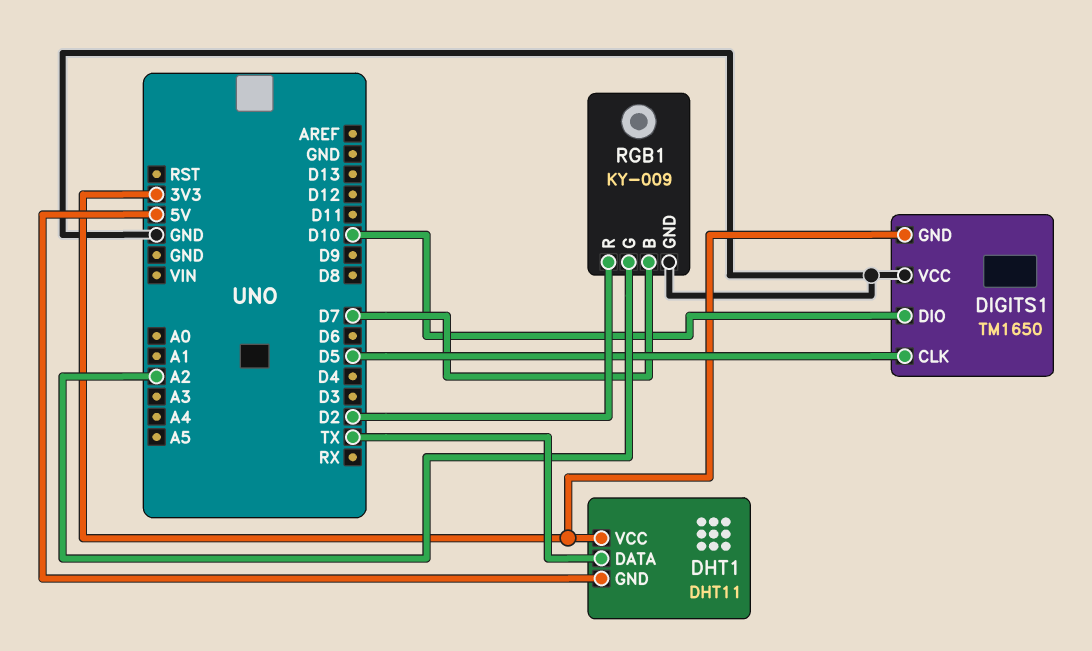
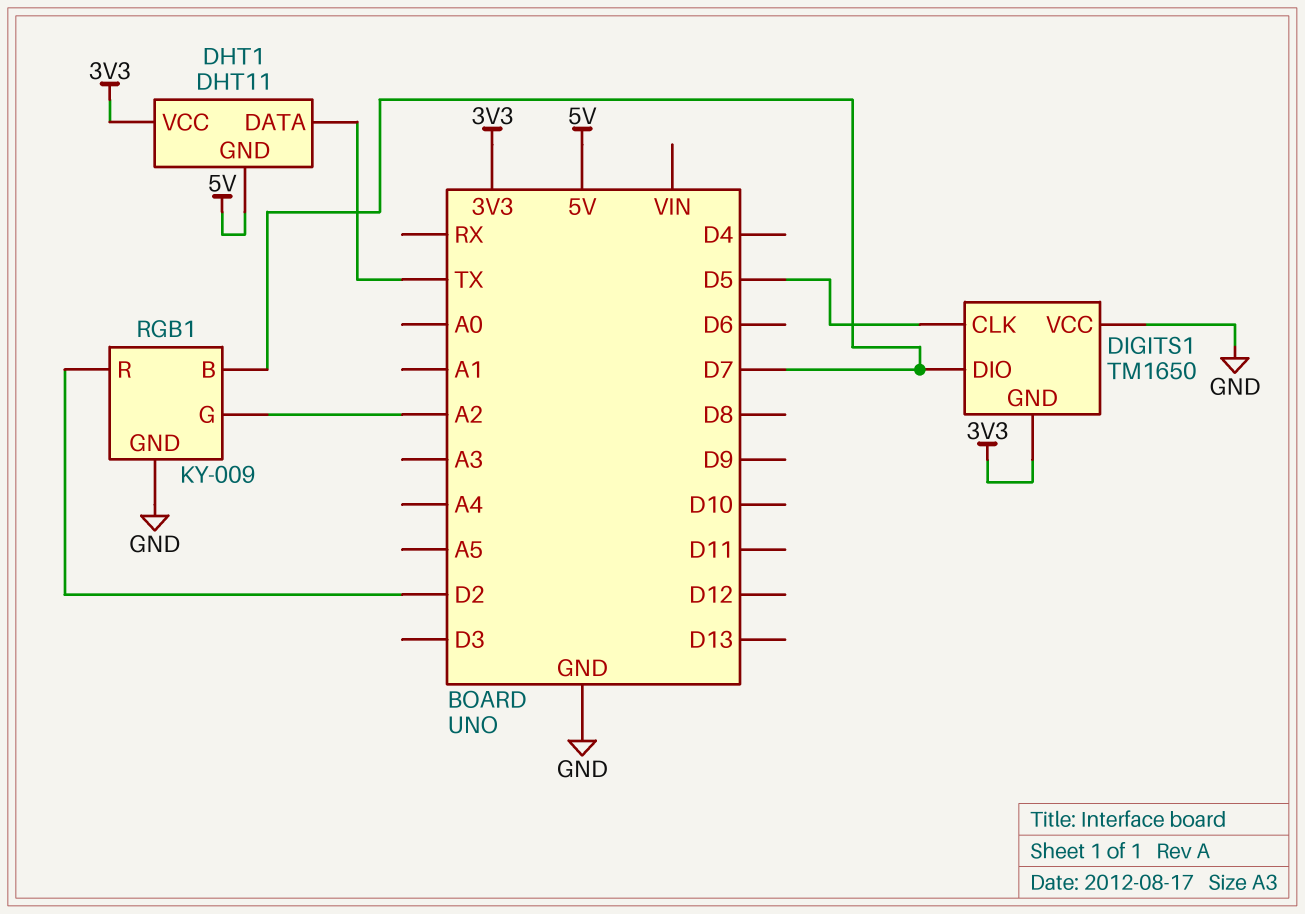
DIGITS1 pin DIO: D10 -> D7

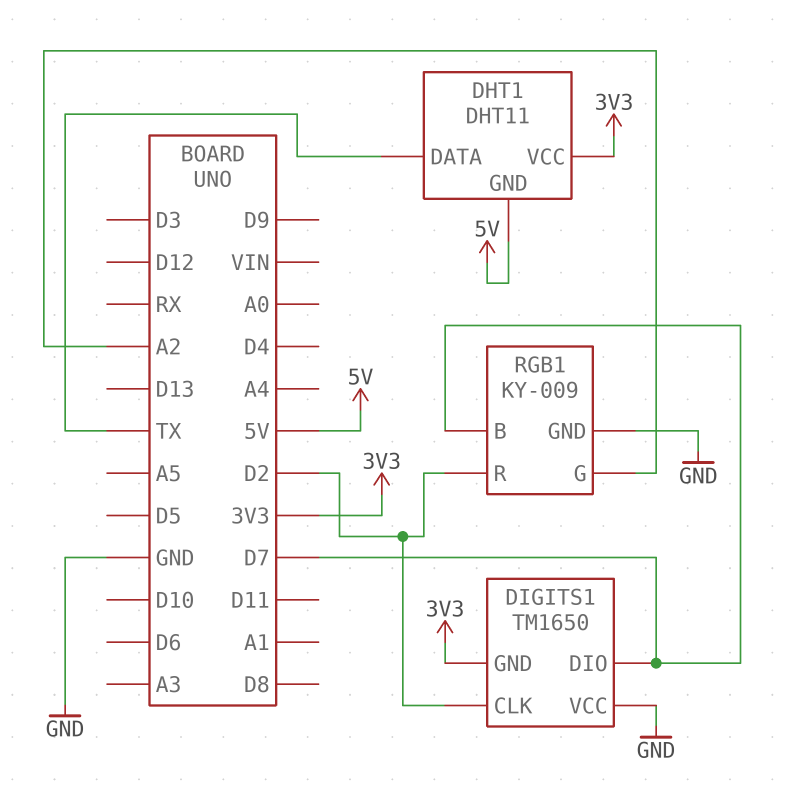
DIGITS1 pin CLK: D5 -> D2

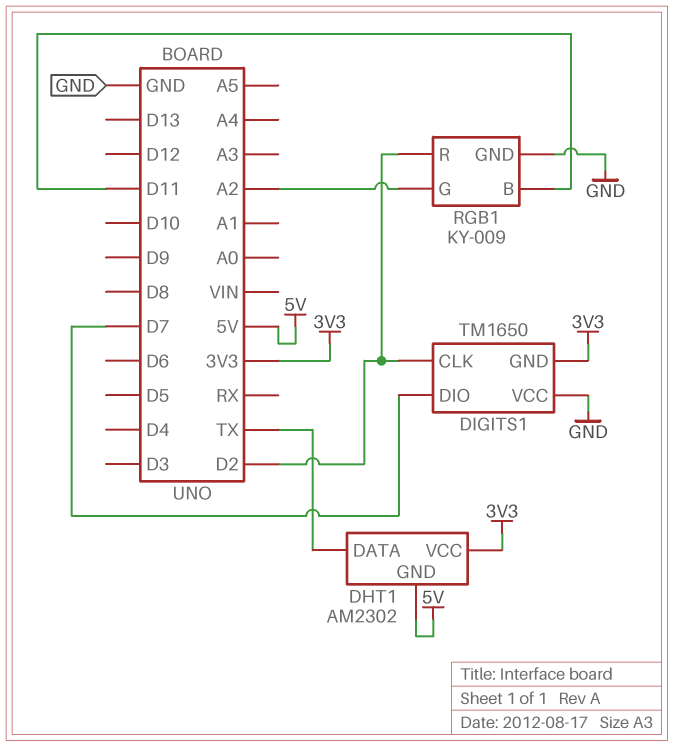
DHT1: DHT11 -> AM2302
RGB1 pin B: D7 -> D11

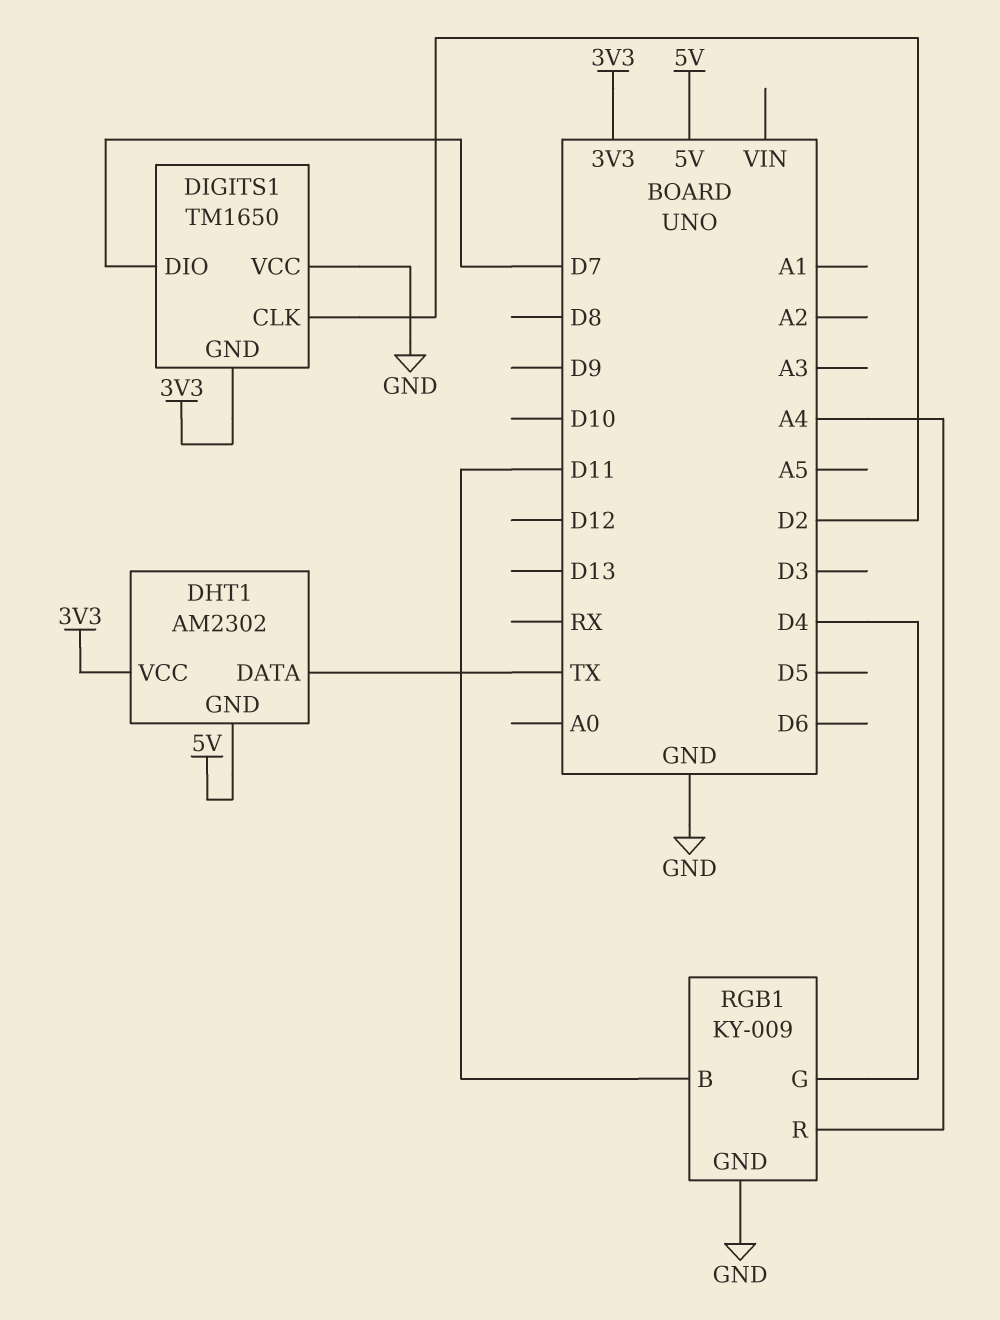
RGB1 pin G: A2 -> D4
RGB1 pin R: D2 -> A4

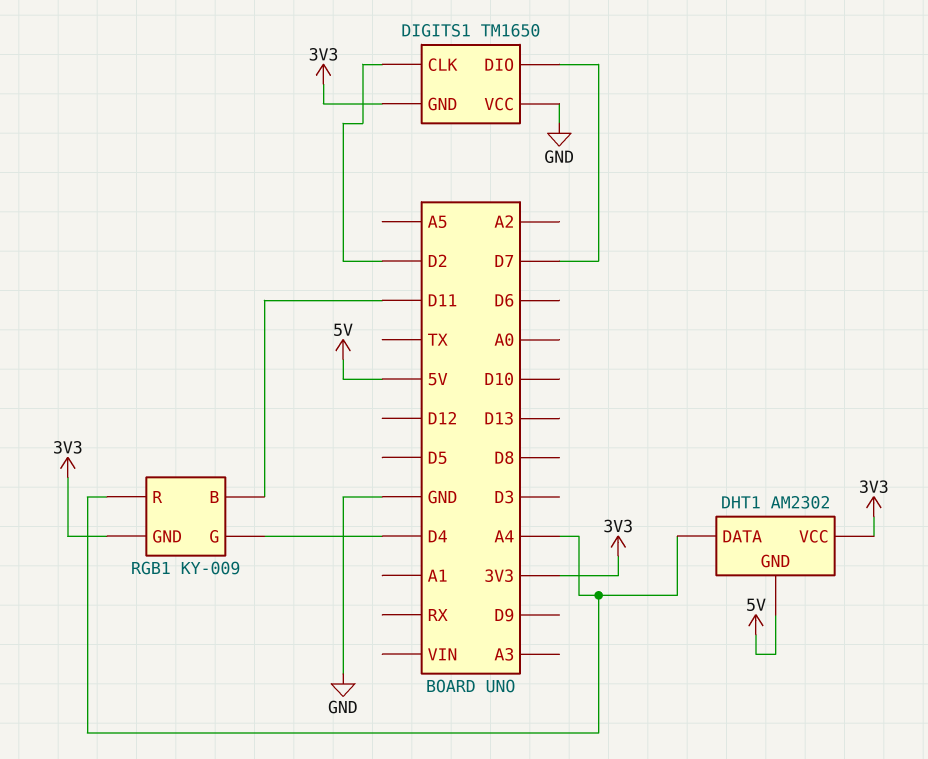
DHT1 pin DATA: TX -> A4
RGB1 pin GND: GND -> 3V3

